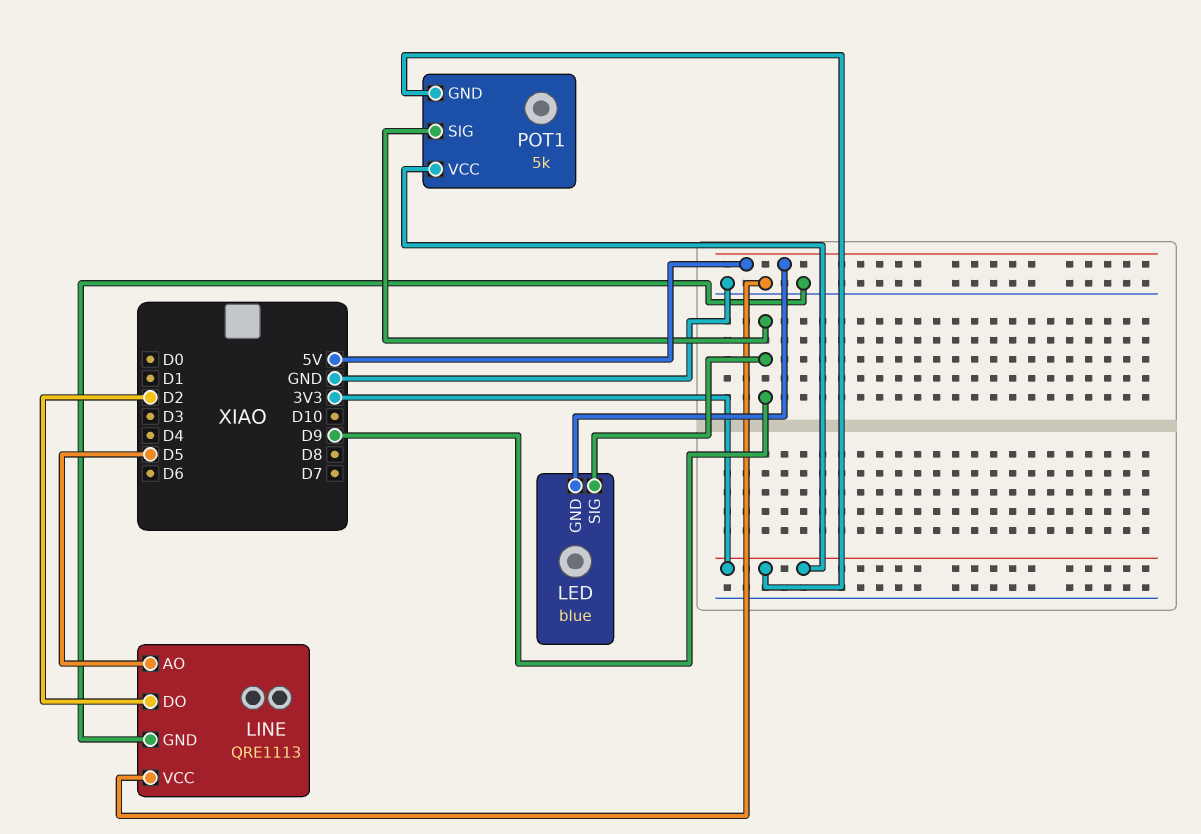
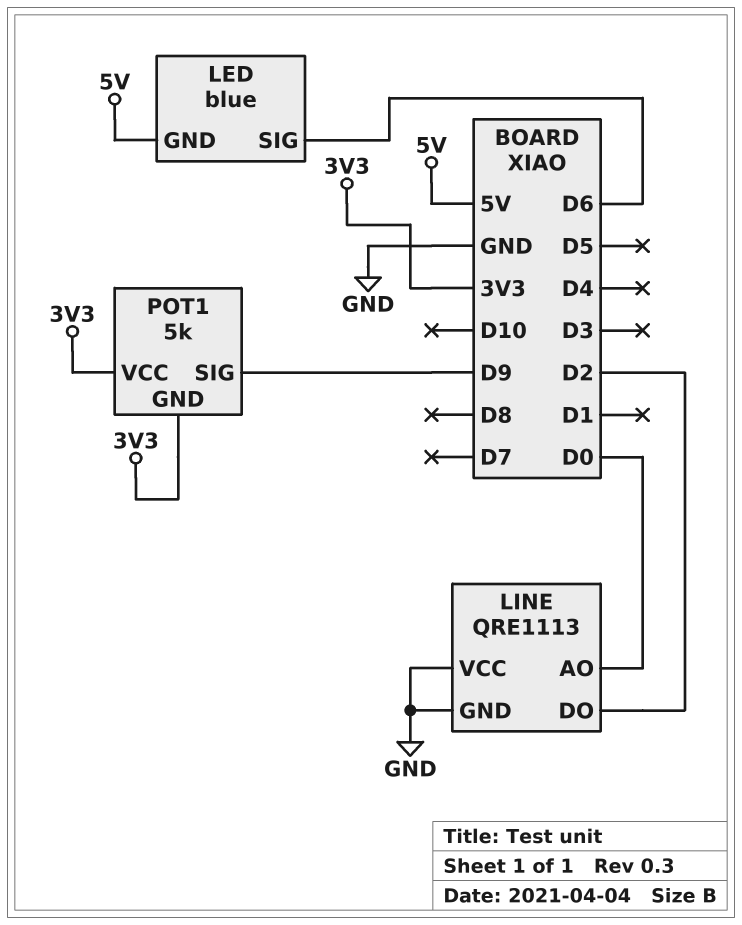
LED pin SIG: D9 -> D6
LINE pin AO: D5 -> D0

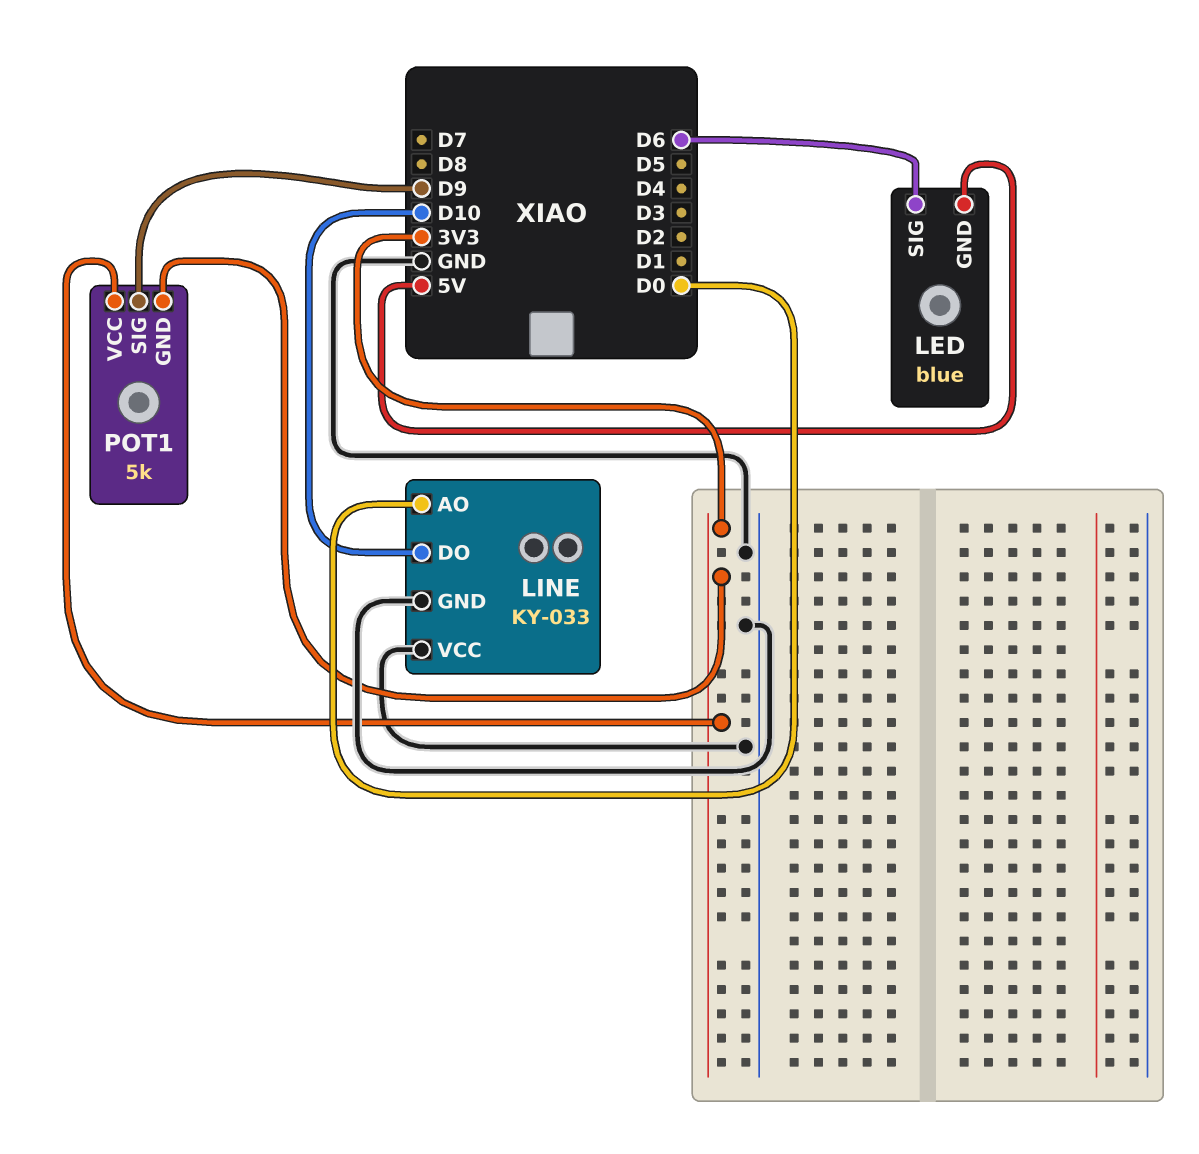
LINE: QRE1113 -> KY-033
LINE pin DO: D2 -> D10

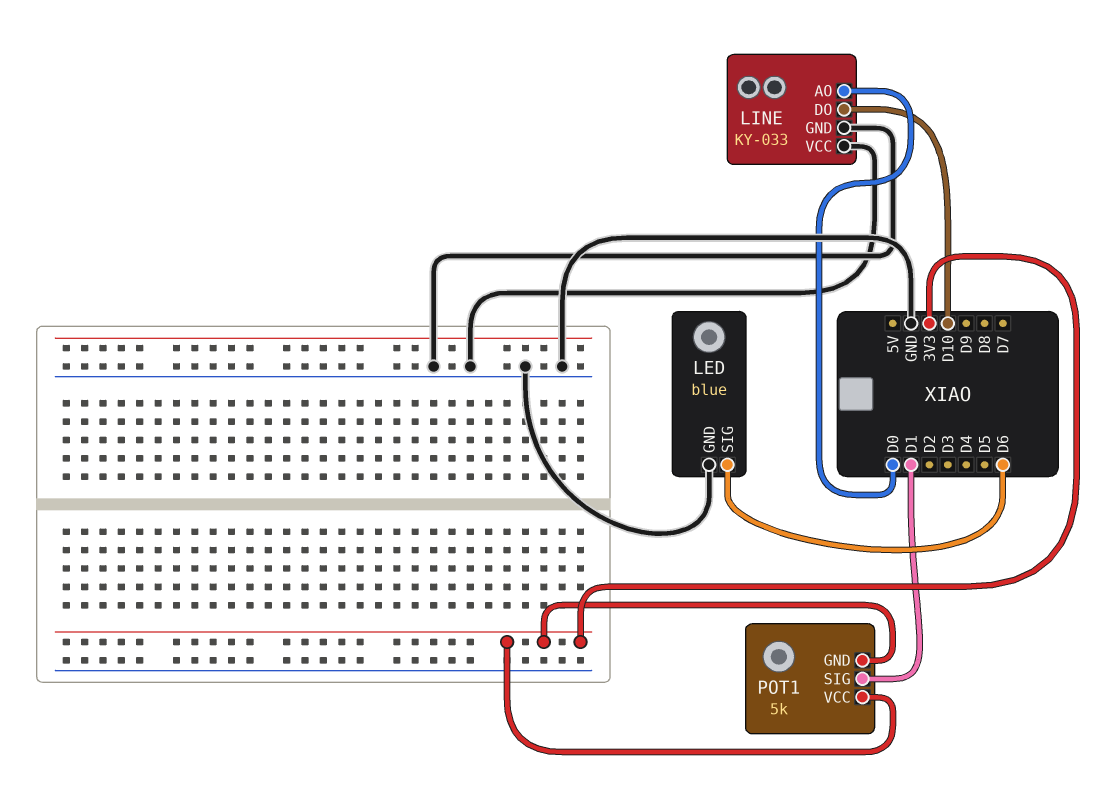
LED pin GND: 5V -> GND
POT1 pin SIG: D9 -> D1

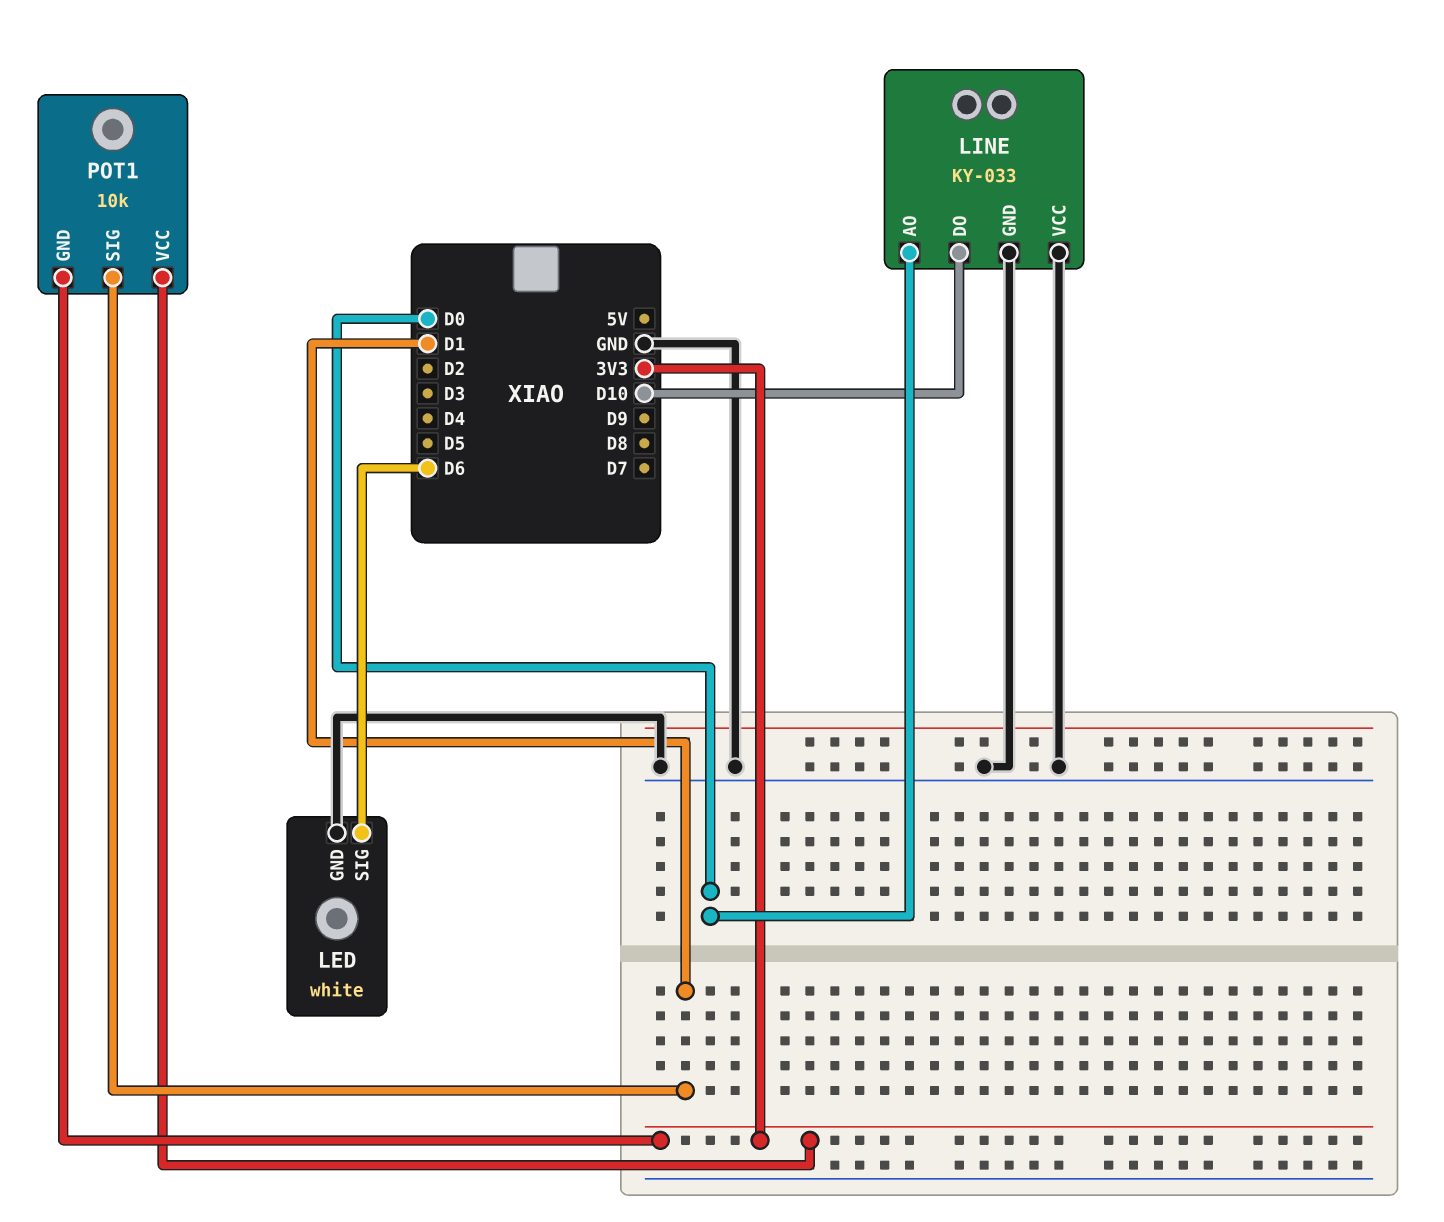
LED: blue -> white
POT1: 5k -> 10k

